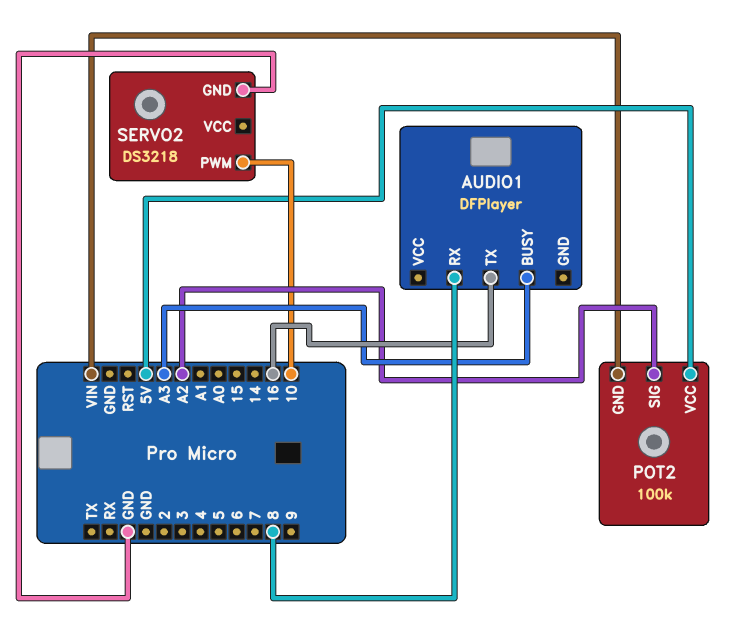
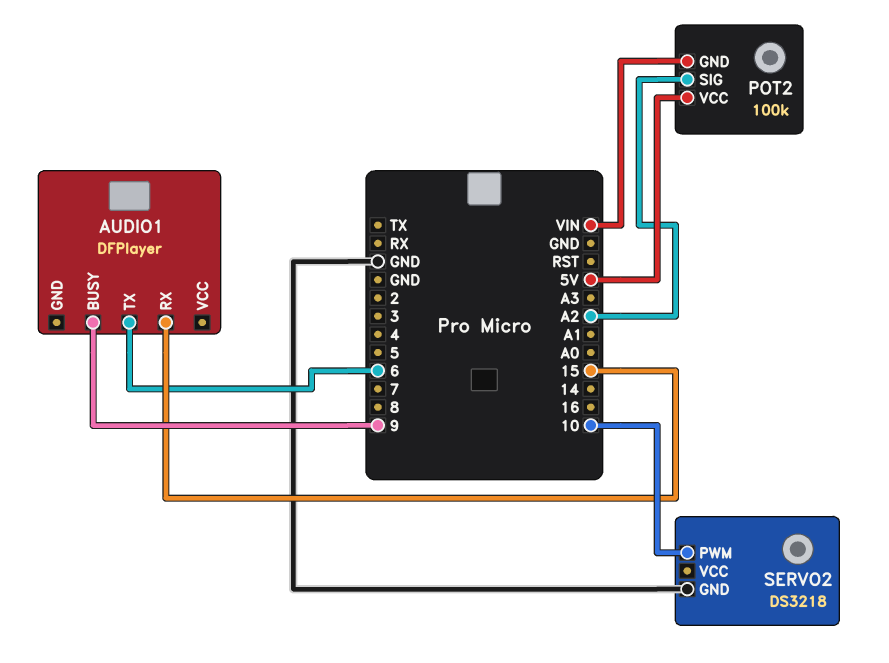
AUDIO1 pin BUSY: A3 -> 9
AUDIO1 pin RX: 8 -> 15
AUDIO1 pin TX: 16 -> 6

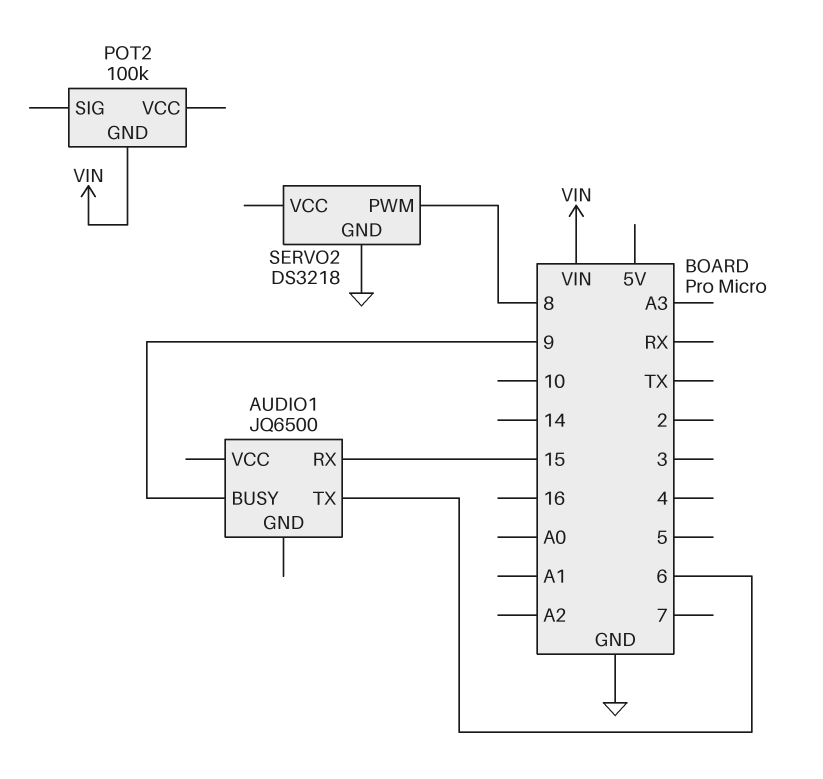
AUDIO1: DFPlayer -> JQ6500
POT2 pin SIG: A2 -> none
POT2 pin VCC: 5V -> none
SERVO2 pin PWM: 10 -> 8

